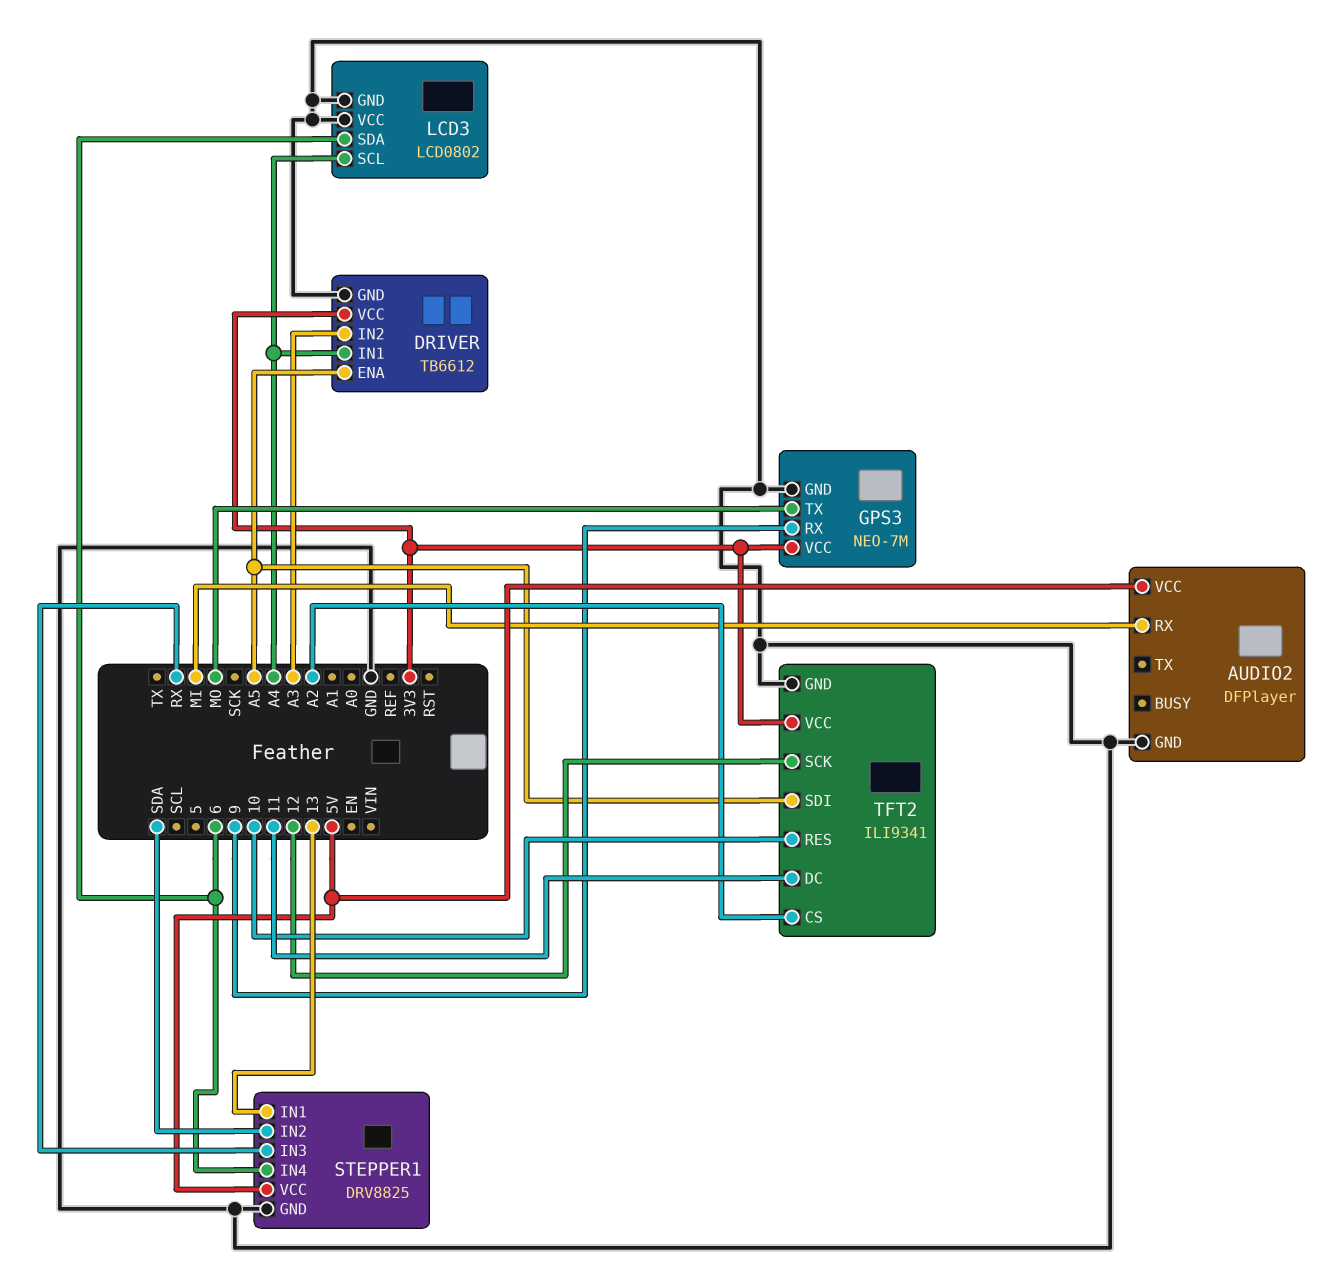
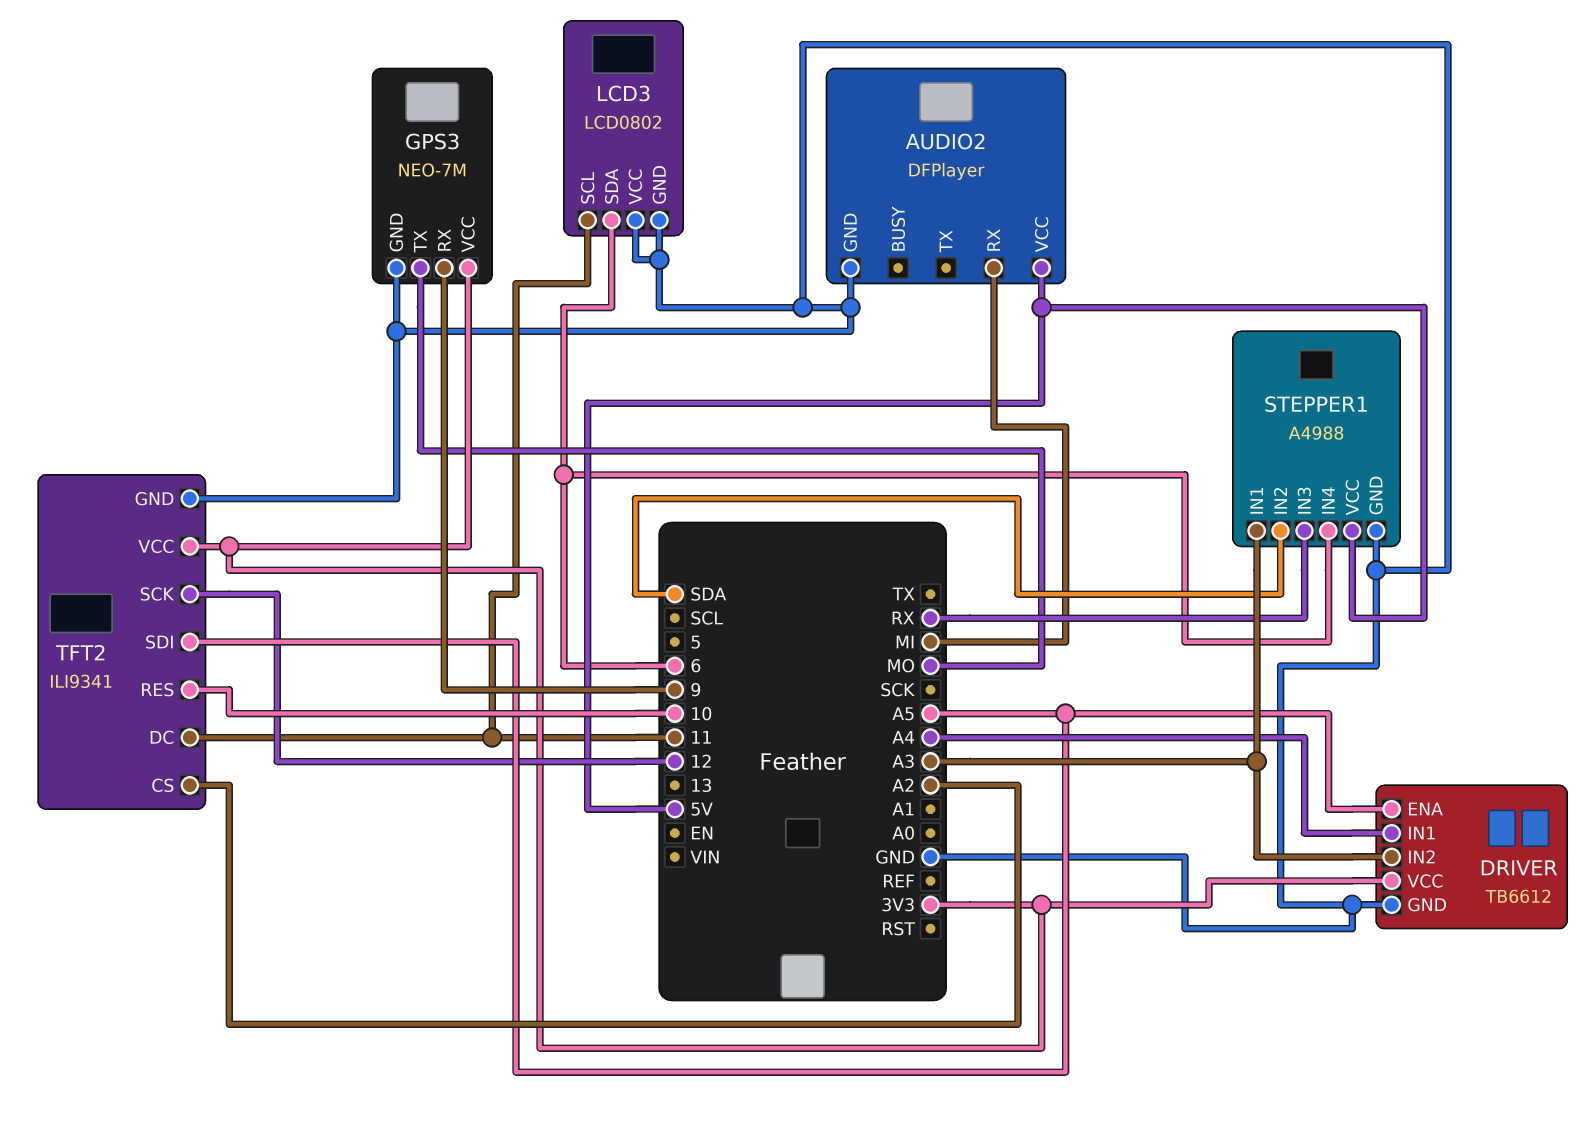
LCD3 pin SCL: A4 -> 11
STEPPER1: DRV8825 -> A4988
STEPPER1 pin IN1: 13 -> A3

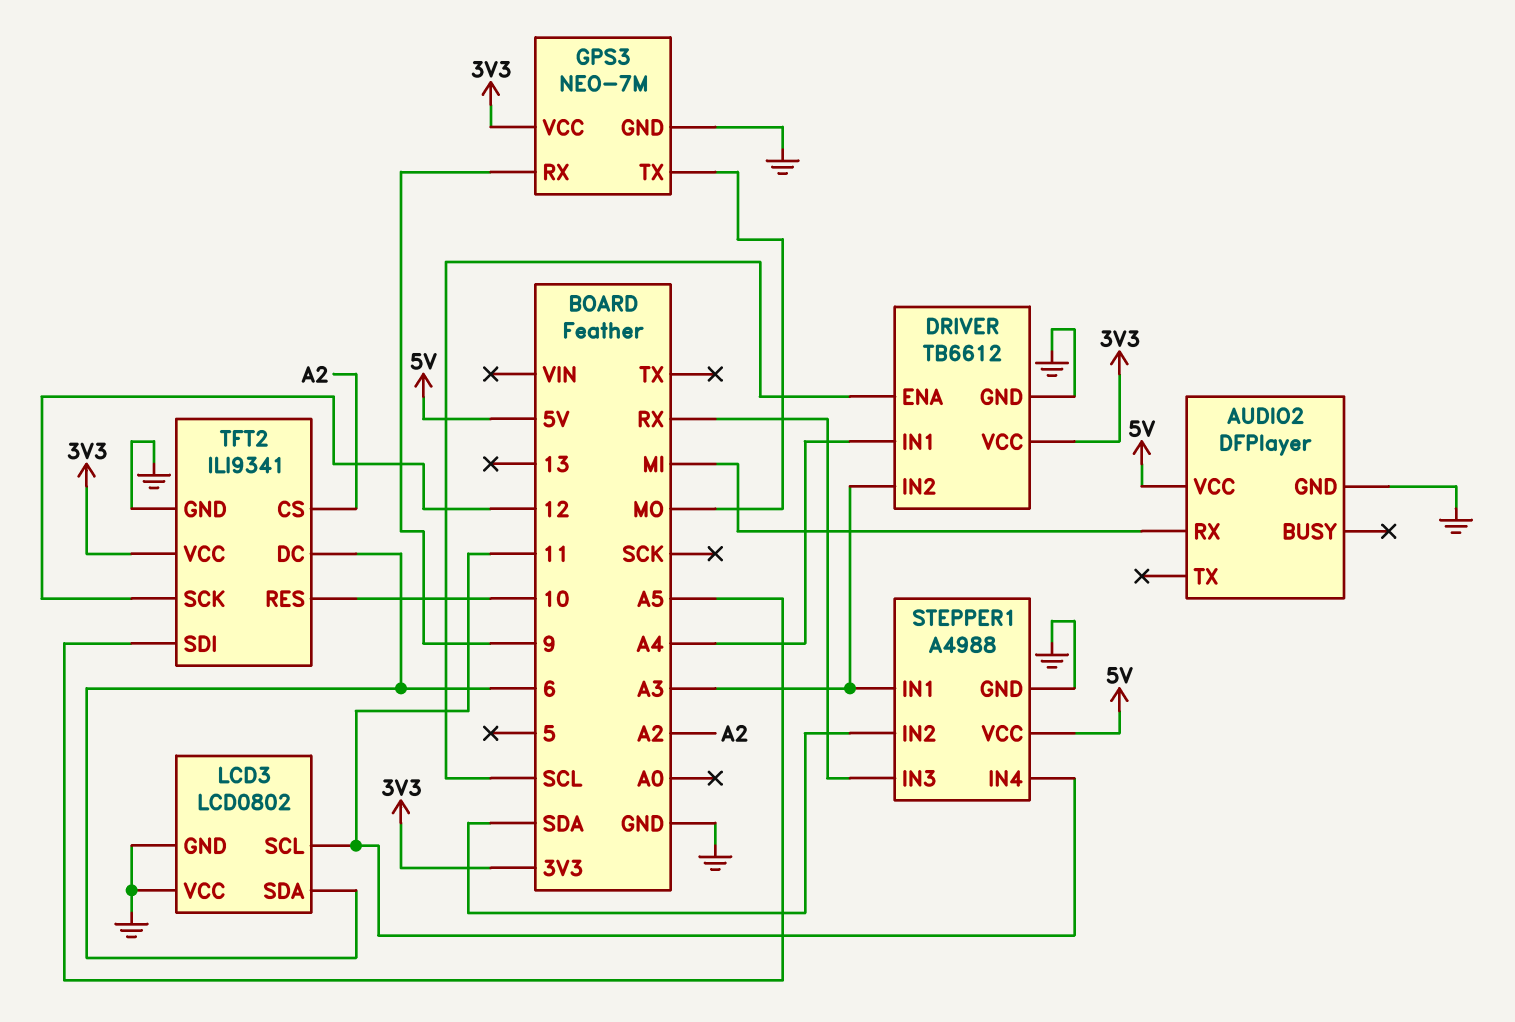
DRIVER pin ENA: A5 -> SCL
STEPPER1 pin IN4: 6 -> 11
TFT2 pin DC: 11 -> 6

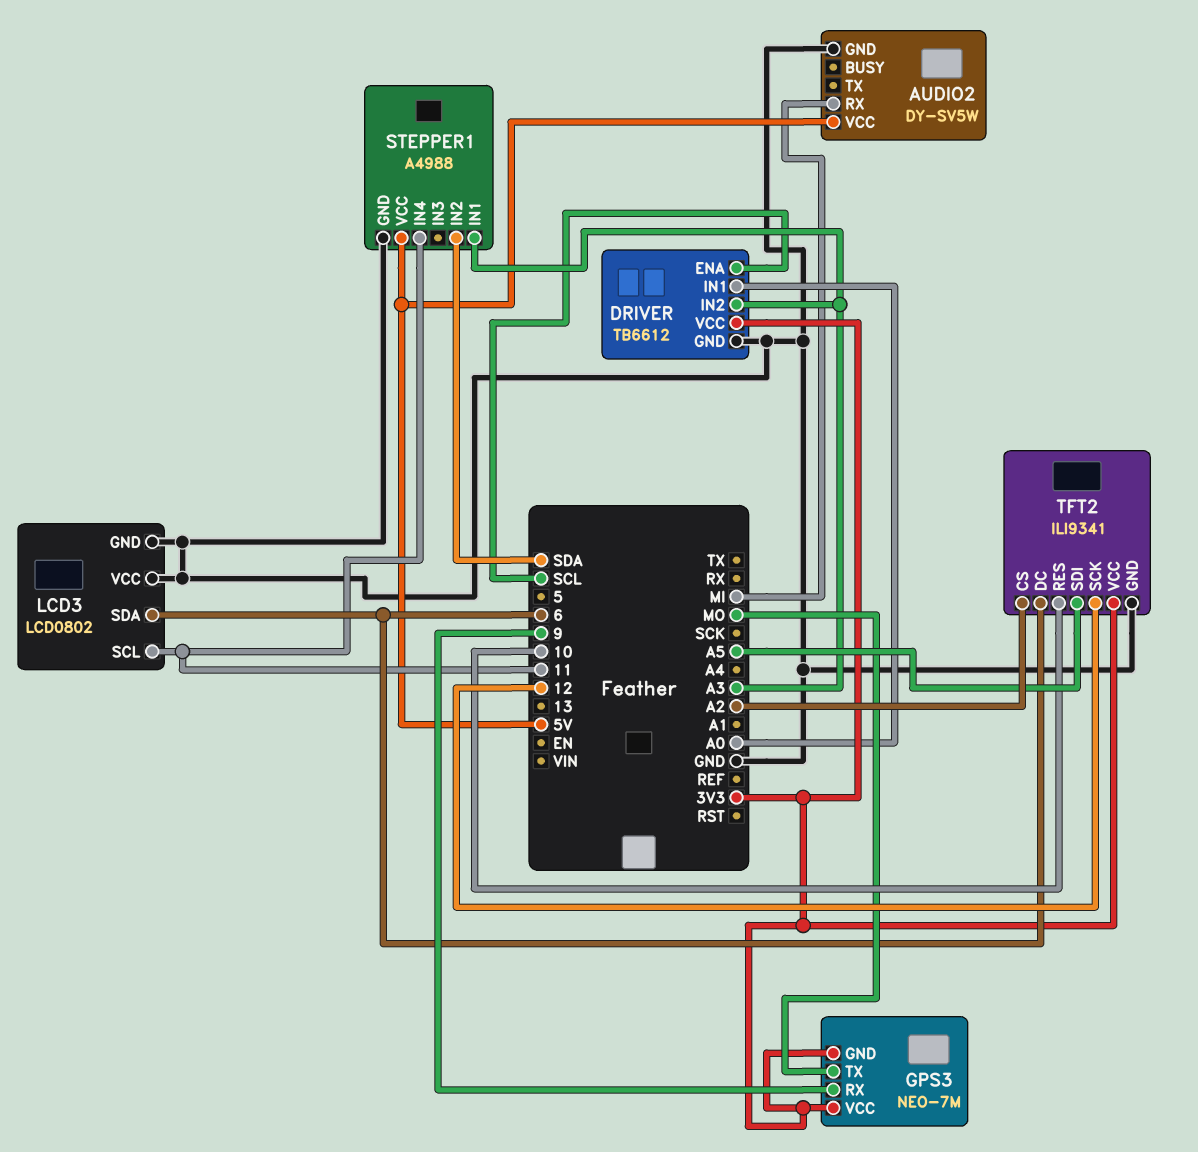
AUDIO2: DFPlayer -> DY-SV5W
DRIVER pin IN1: A4 -> A0
GPS3 pin GND: GND -> 3V3
STEPPER1 pin IN3: RX -> none

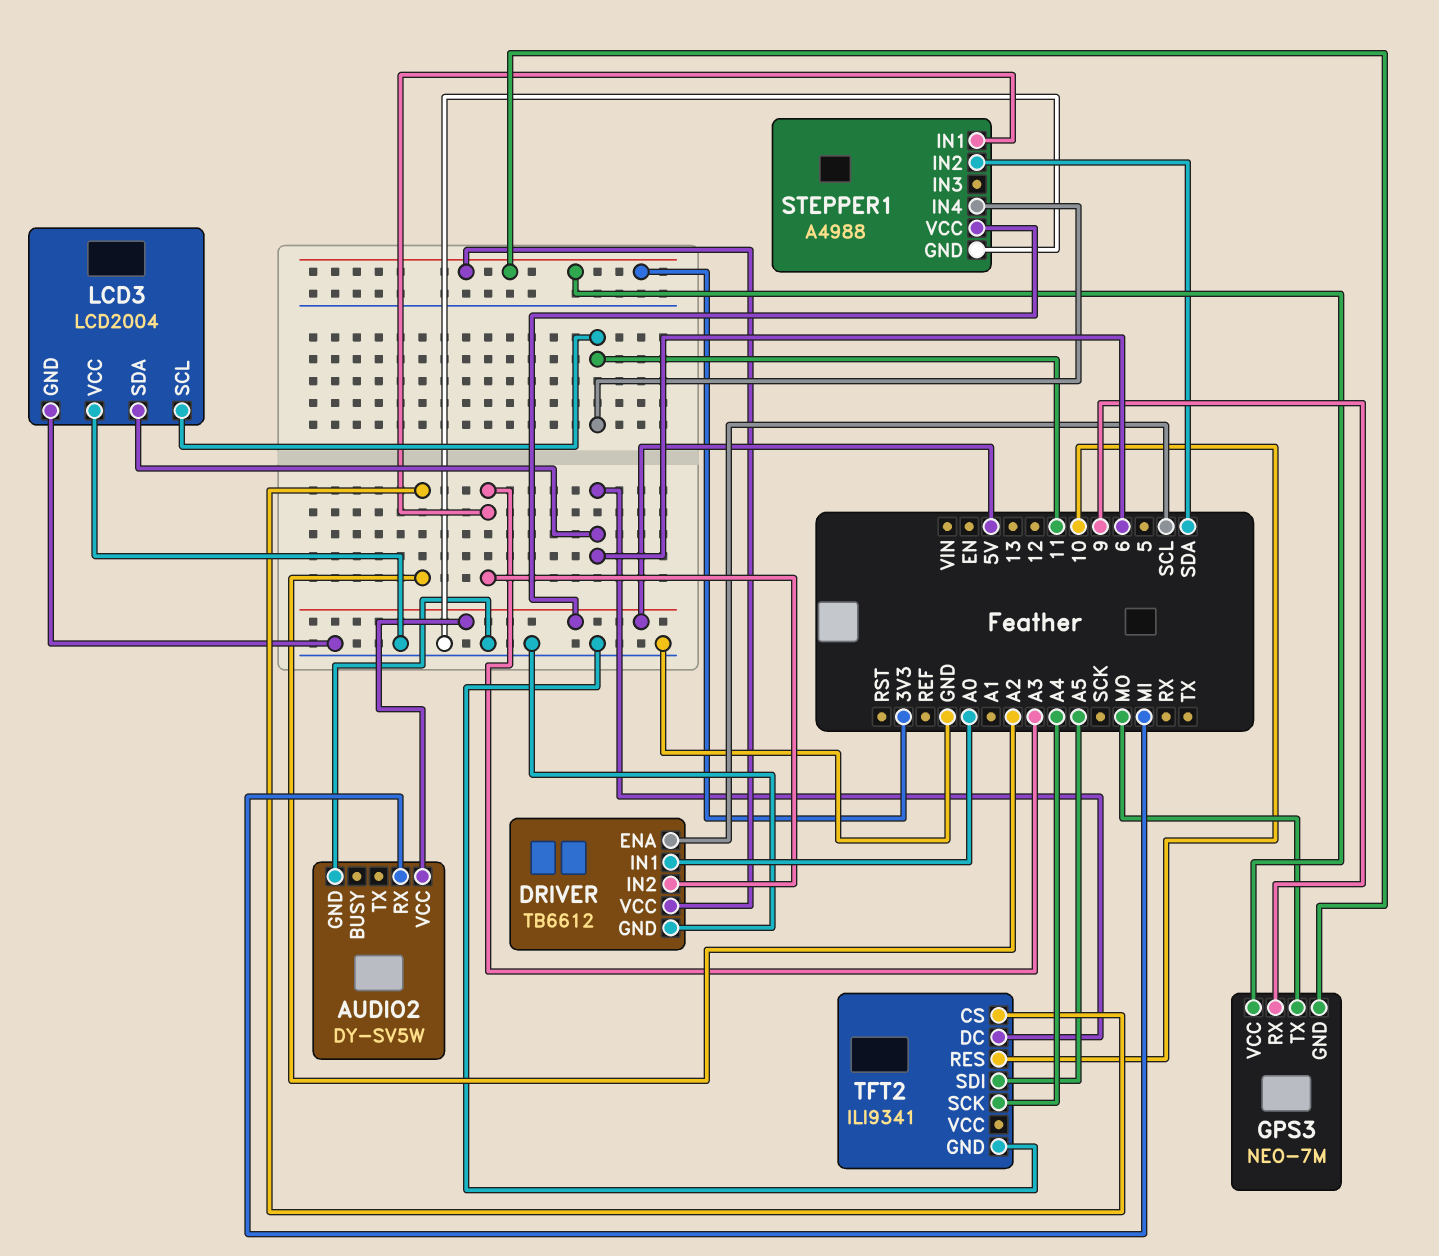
LCD3: LCD0802 -> LCD2004
TFT2 pin SCK: 12 -> A4
TFT2 pin VCC: 3V3 -> none

